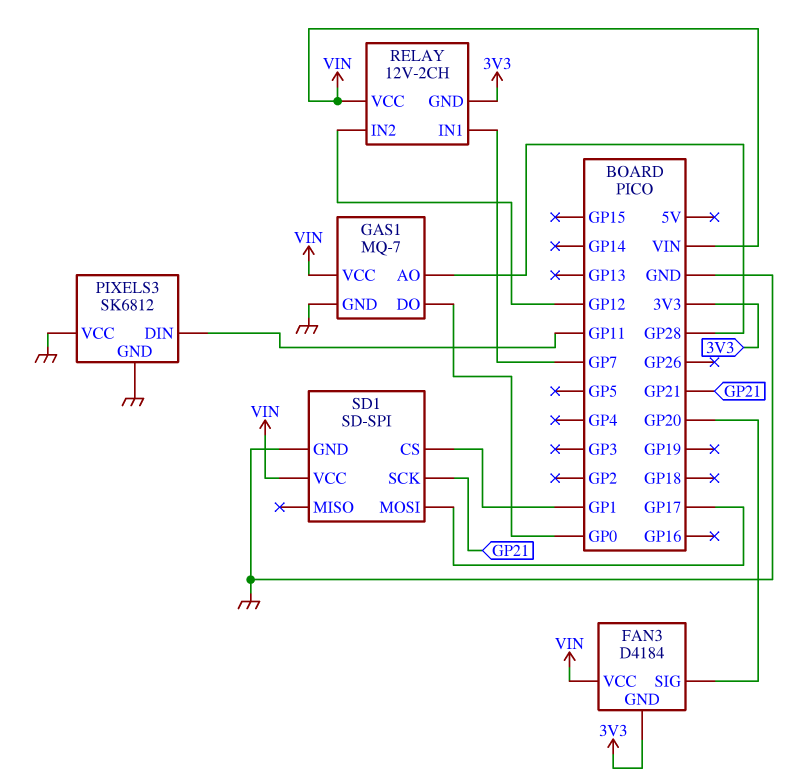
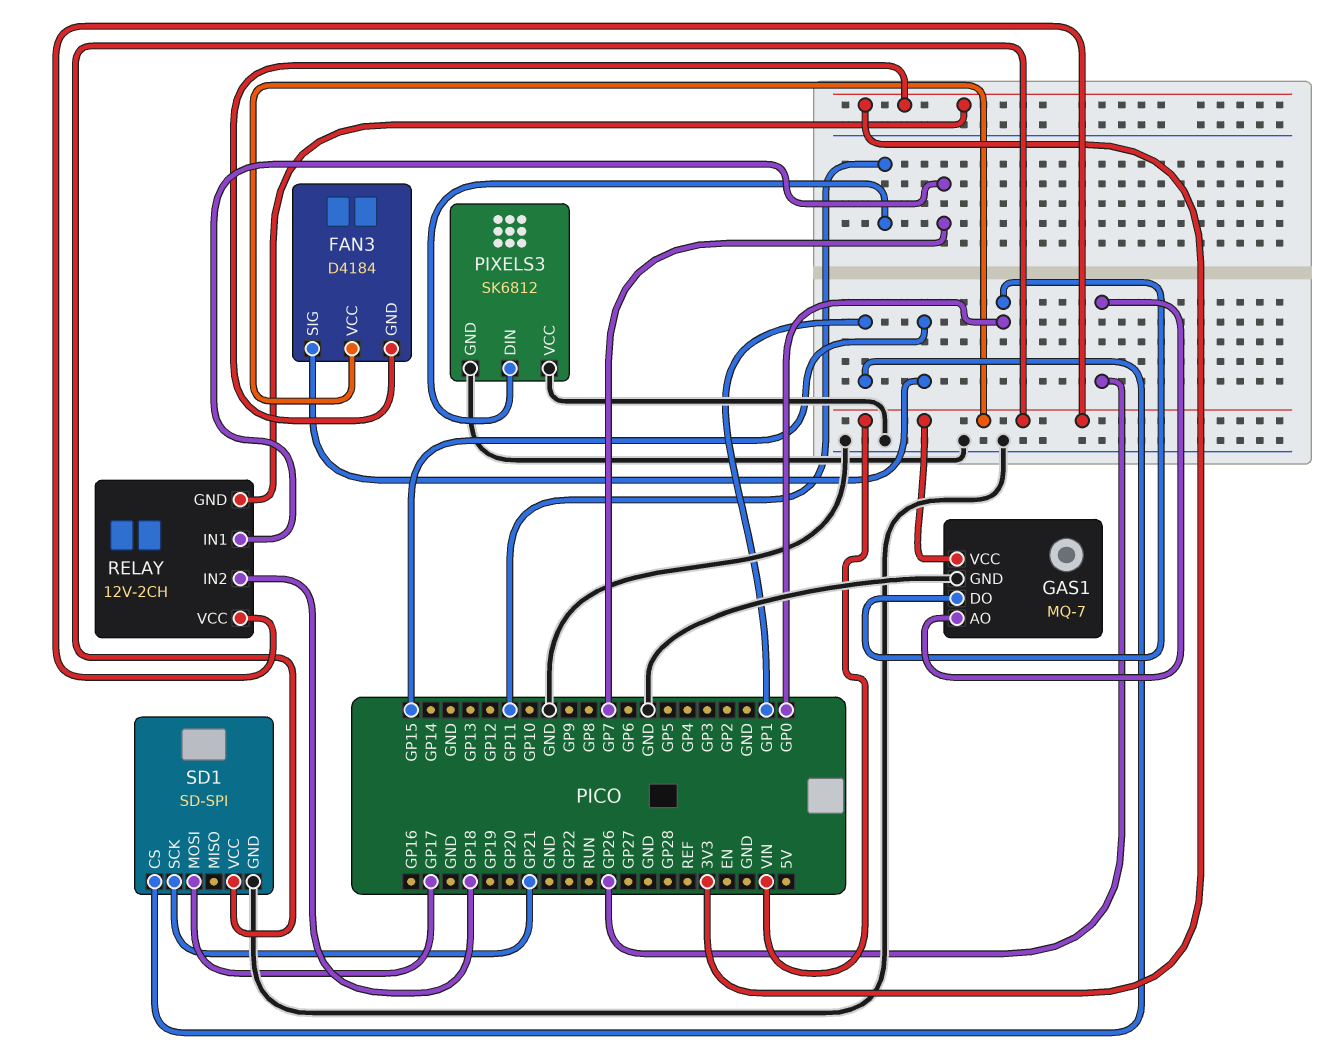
FAN3 pin SIG: GP20 -> GP15
GAS1 pin AO: GP28 -> GP26
RELAY pin IN2: GP12 -> GP18

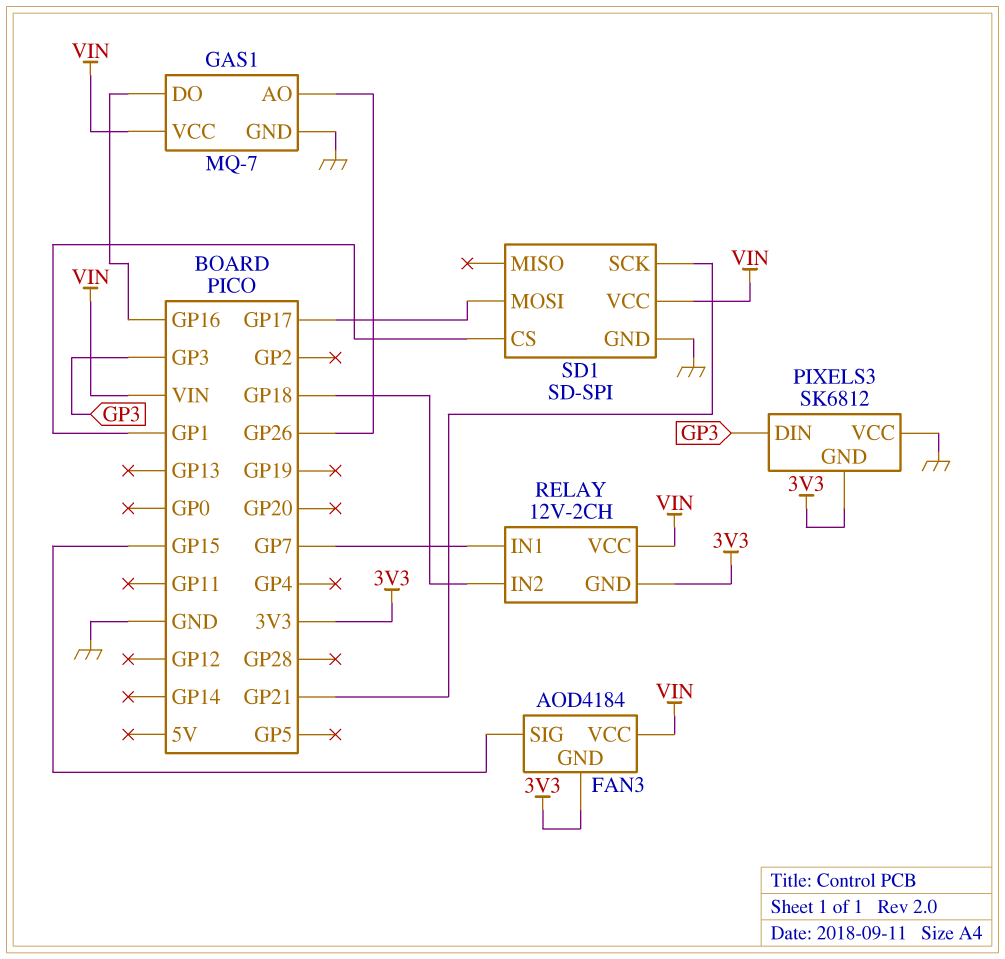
FAN3: D4184 -> AOD4184
GAS1 pin DO: GP0 -> GP16
PIXELS3 pin DIN: GP11 -> GP3
PIXELS3 pin GND: GND -> 3V3

